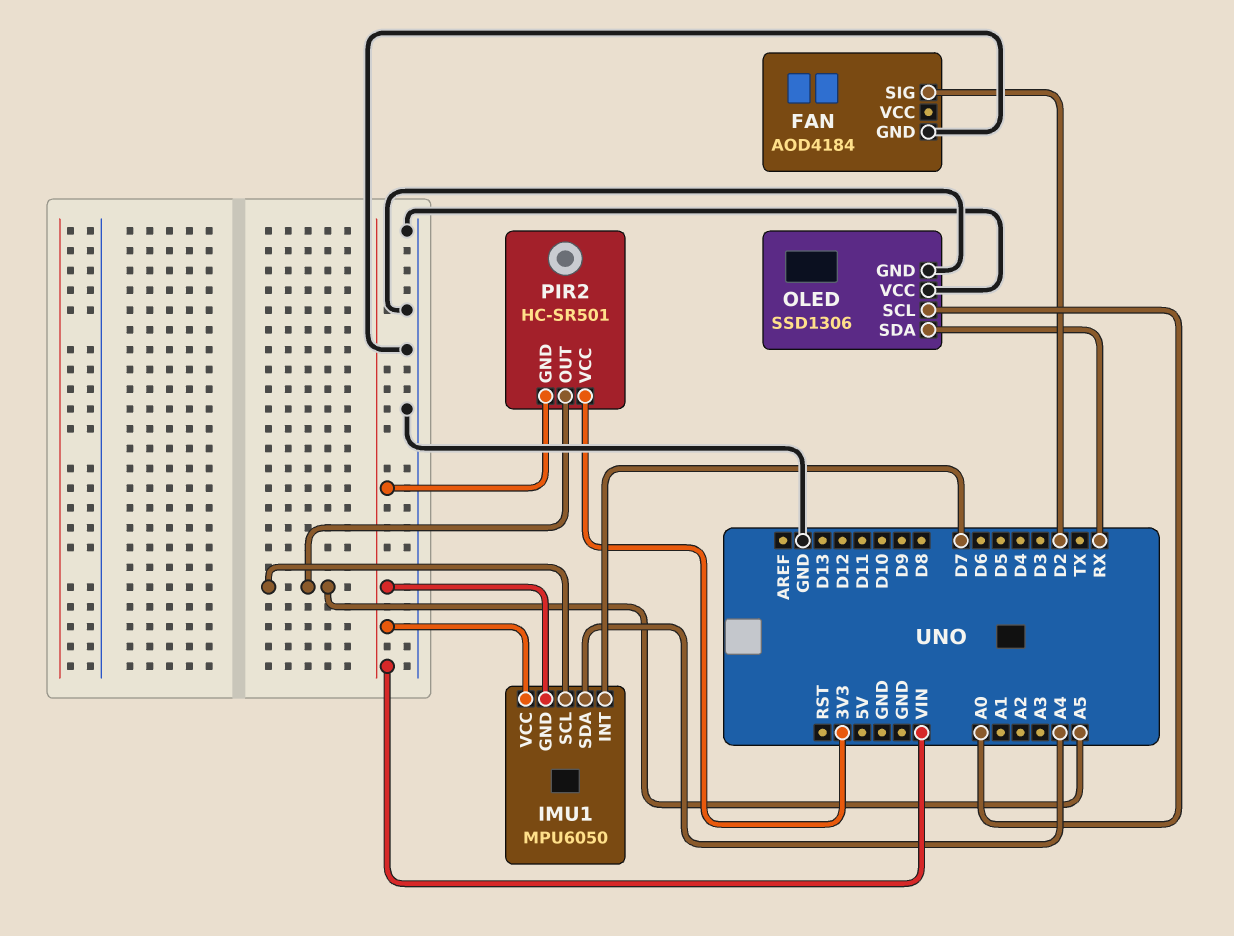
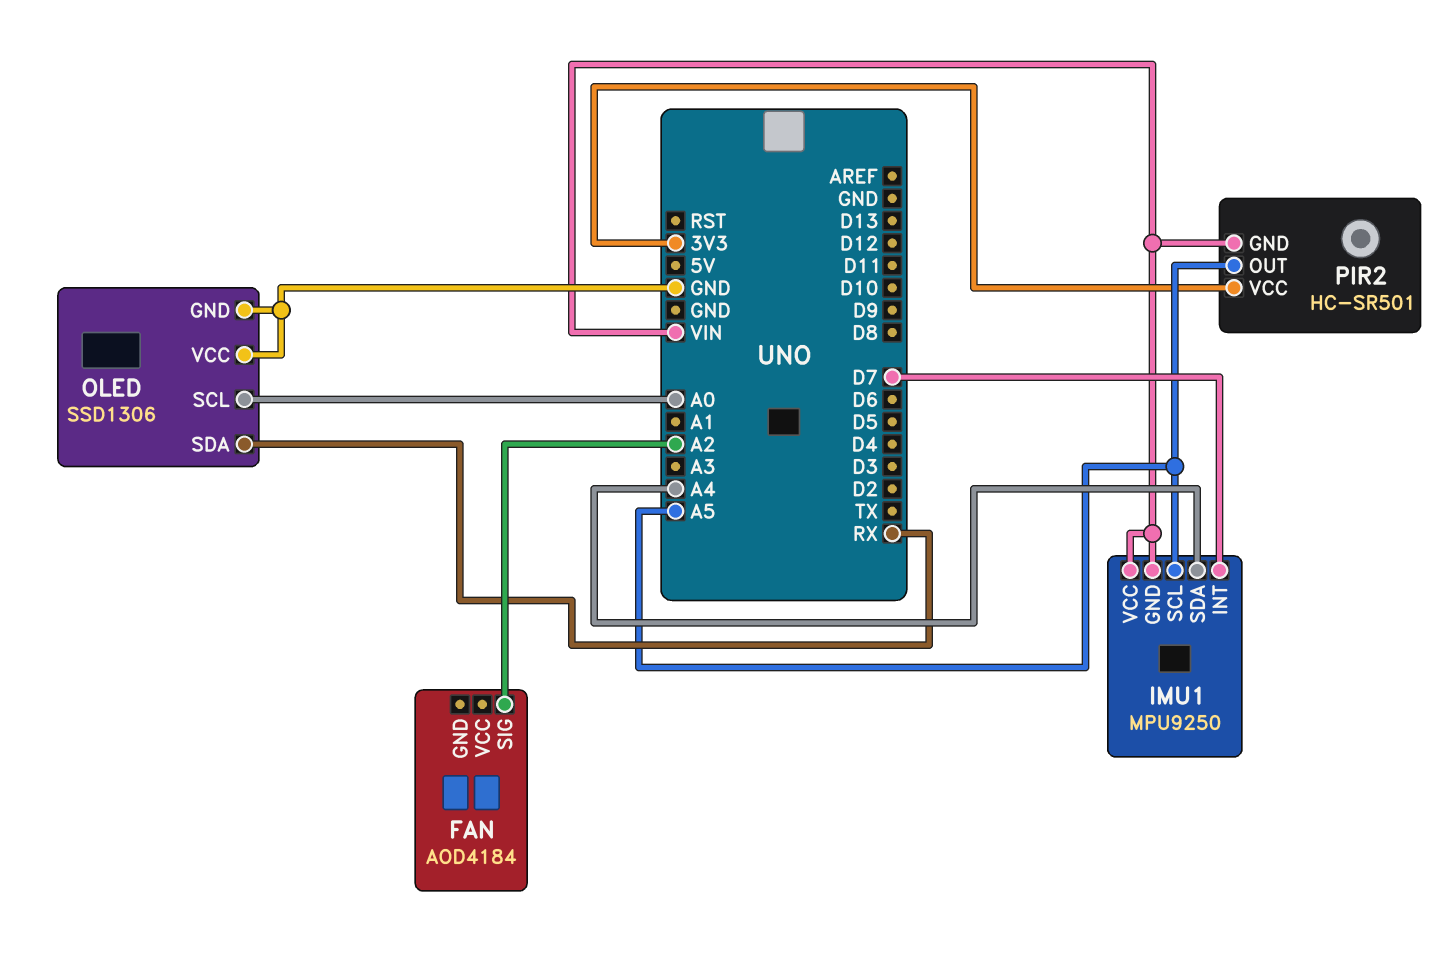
FAN pin GND: GND -> none
FAN pin SIG: D2 -> A2
IMU1: MPU6050 -> MPU9250

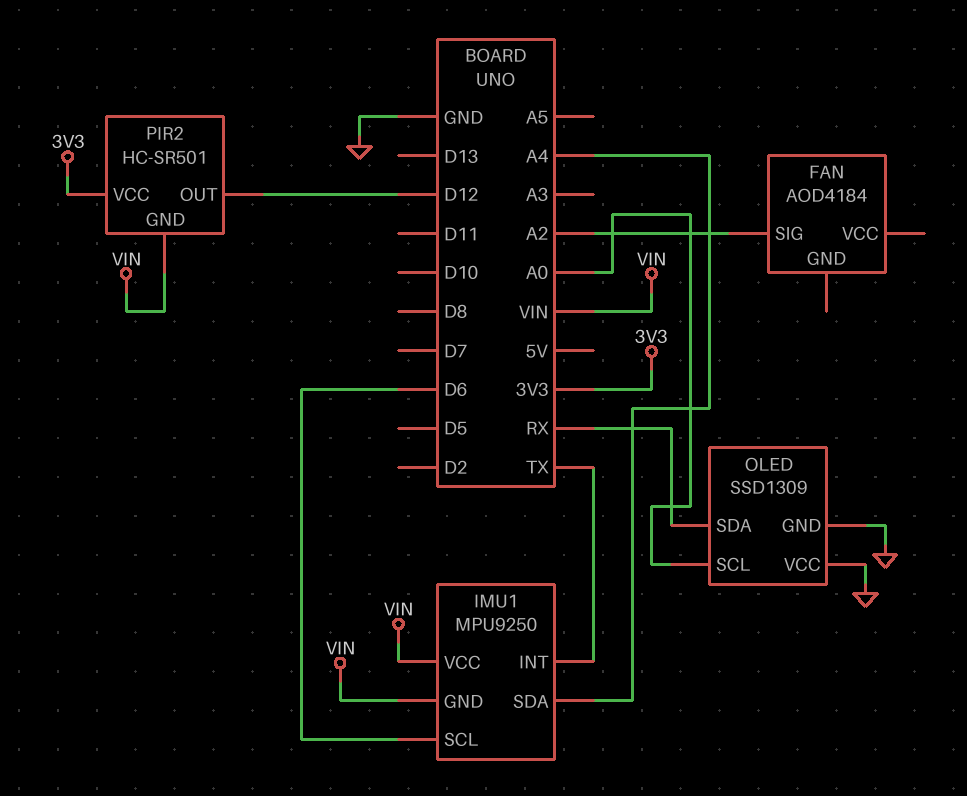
IMU1 pin INT: D7 -> TX
IMU1 pin SCL: A5 -> D6
OLED: SSD1306 -> SSD1309
PIR2 pin OUT: A5 -> D12

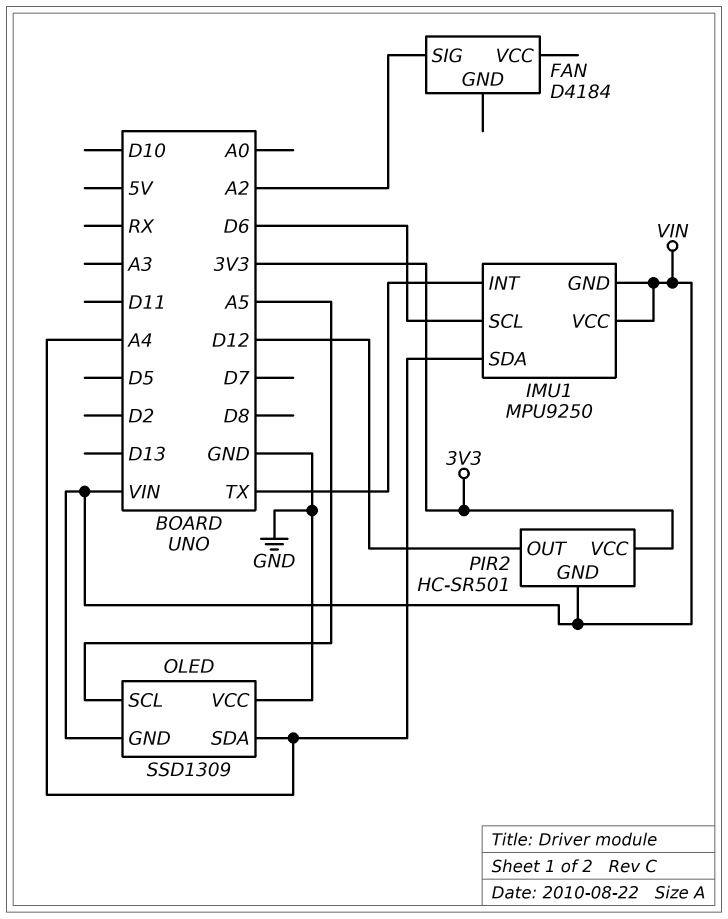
FAN: AOD4184 -> D4184
OLED pin GND: GND -> VIN
OLED pin SCL: A0 -> A5
OLED pin SDA: RX -> A4

